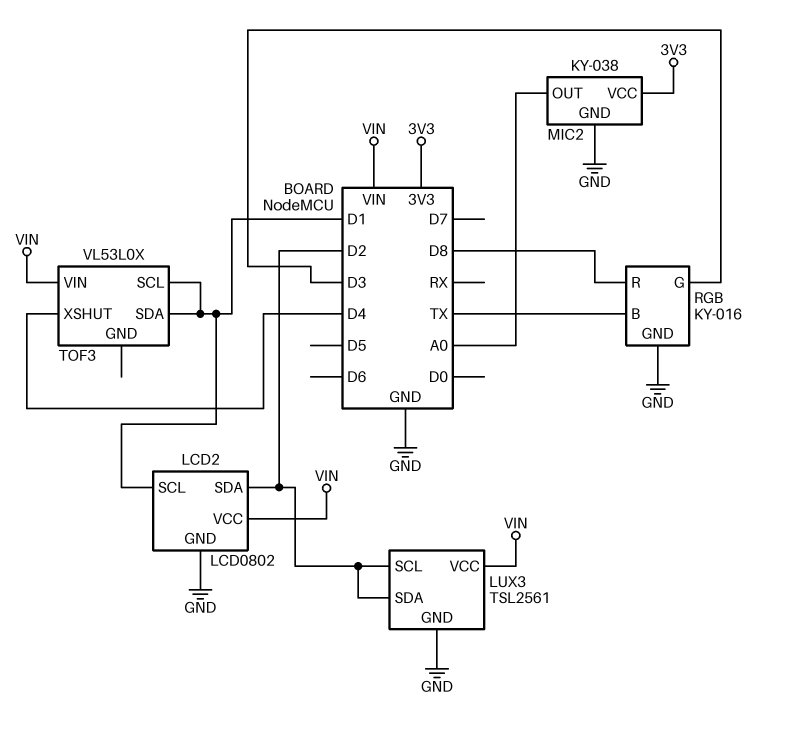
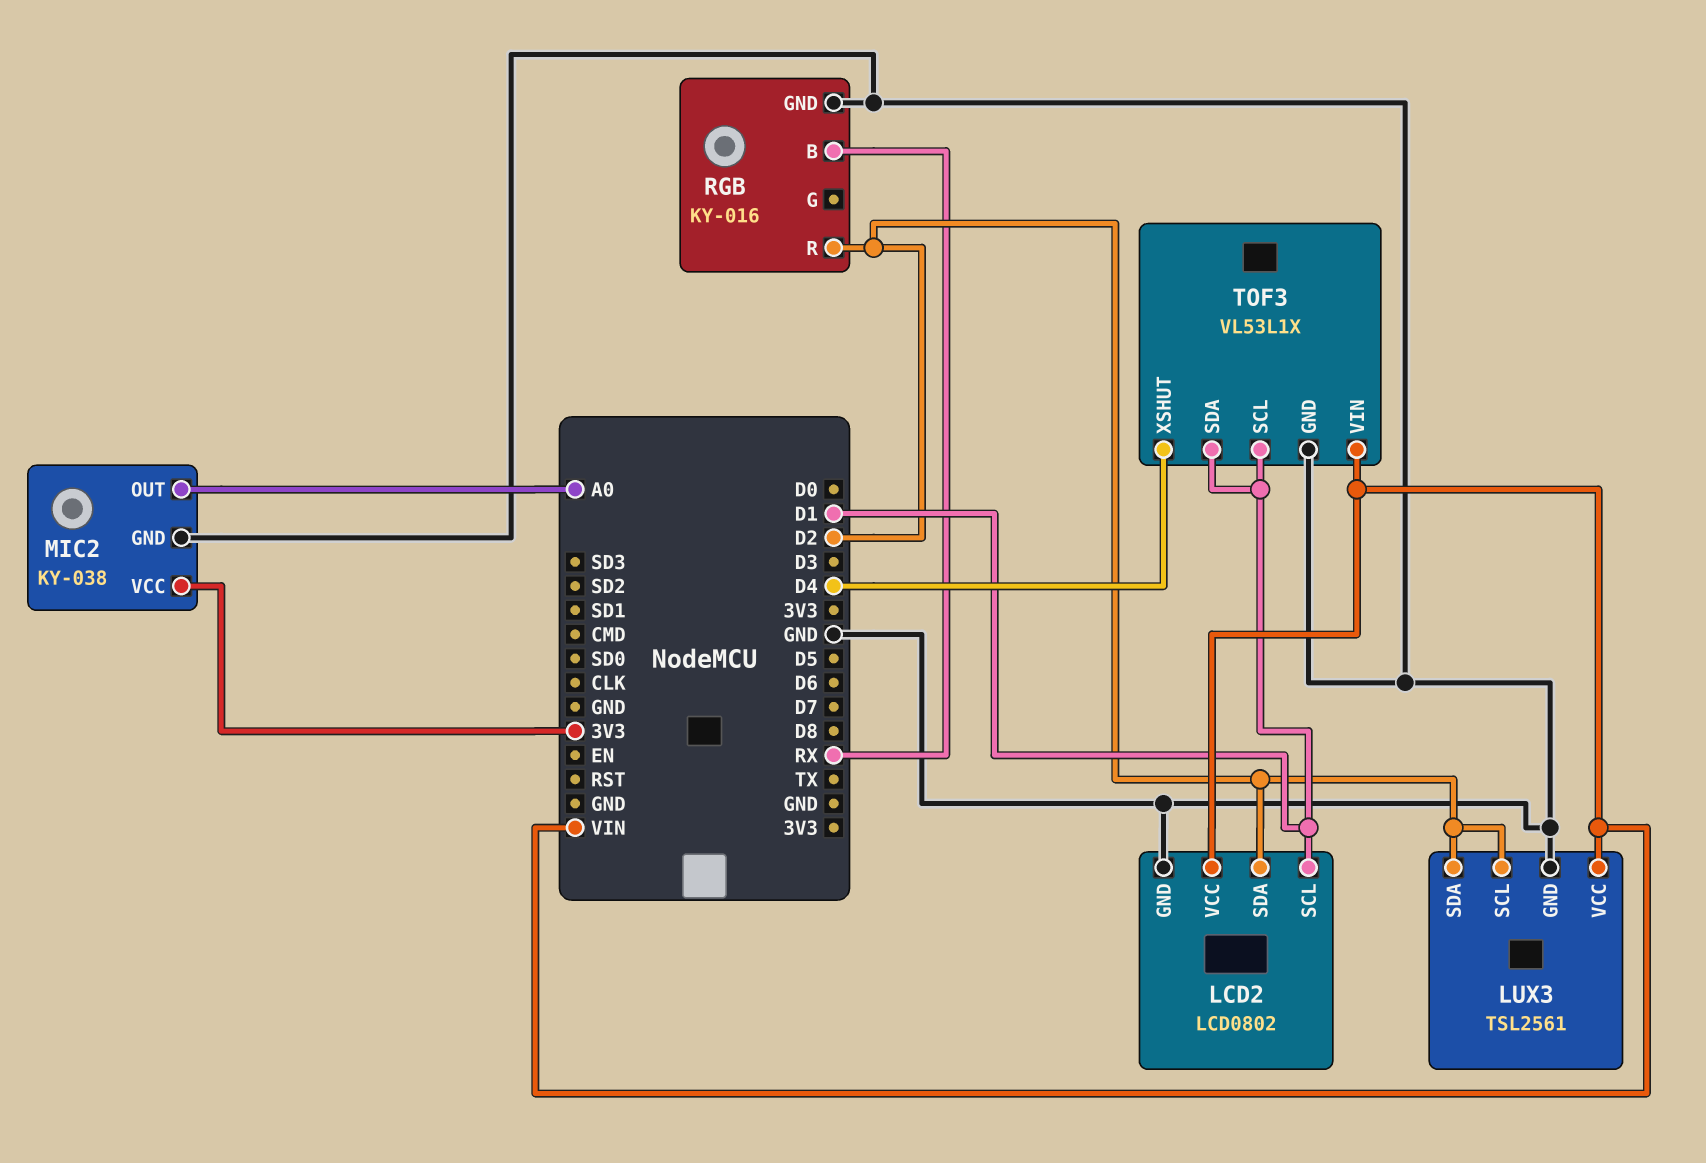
RGB pin B: TX -> RX
RGB pin G: D3 -> none
RGB pin R: D8 -> D2
TOF3: VL53L0X -> VL53L1X
TOF3 pin GND: none -> GND

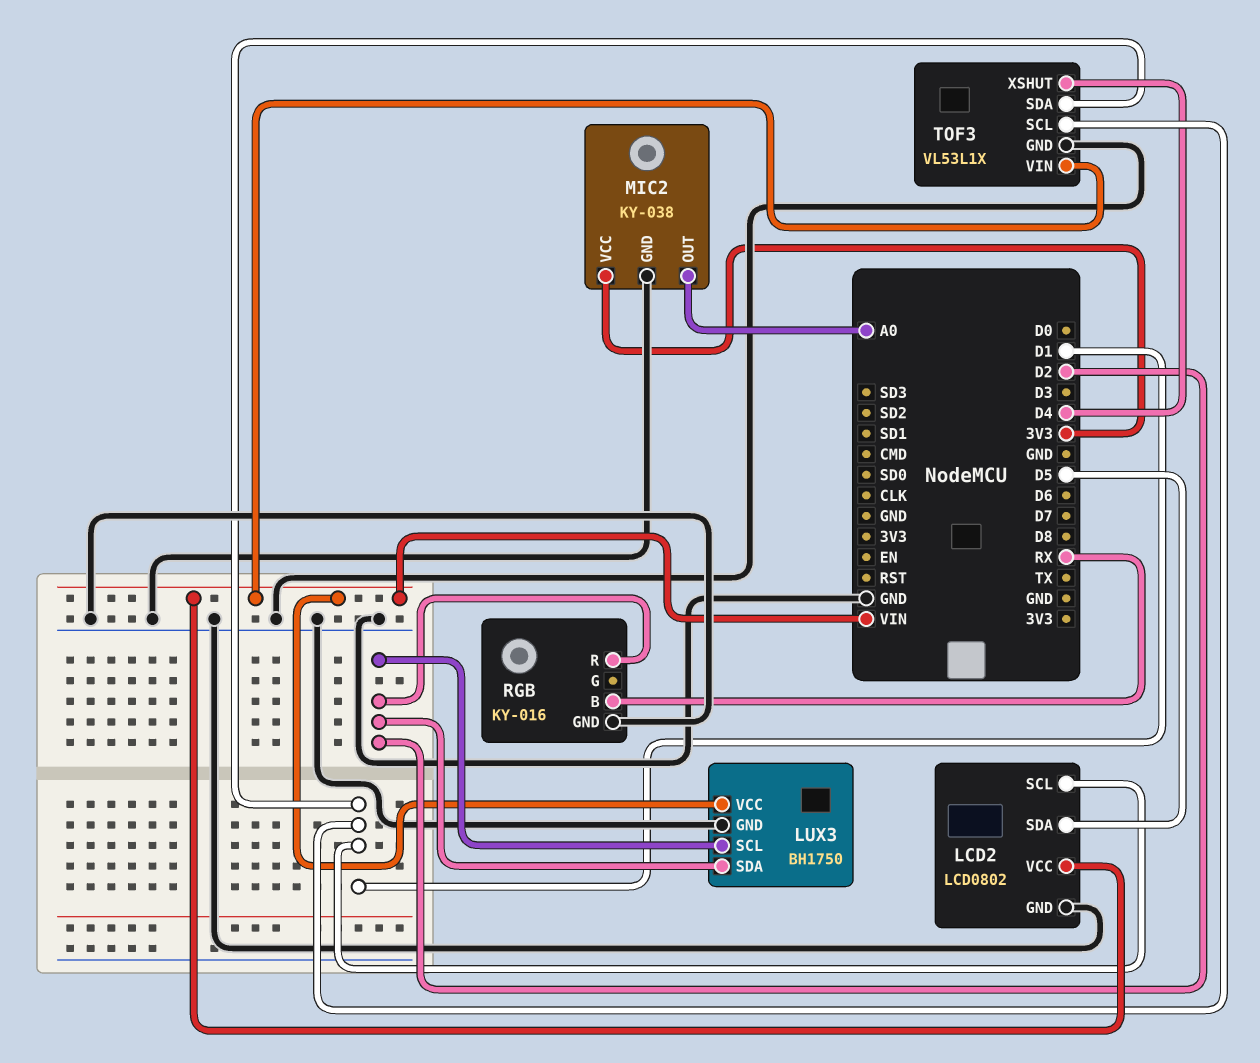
LCD2 pin SDA: D2 -> D5
LUX3: TSL2561 -> BH1750

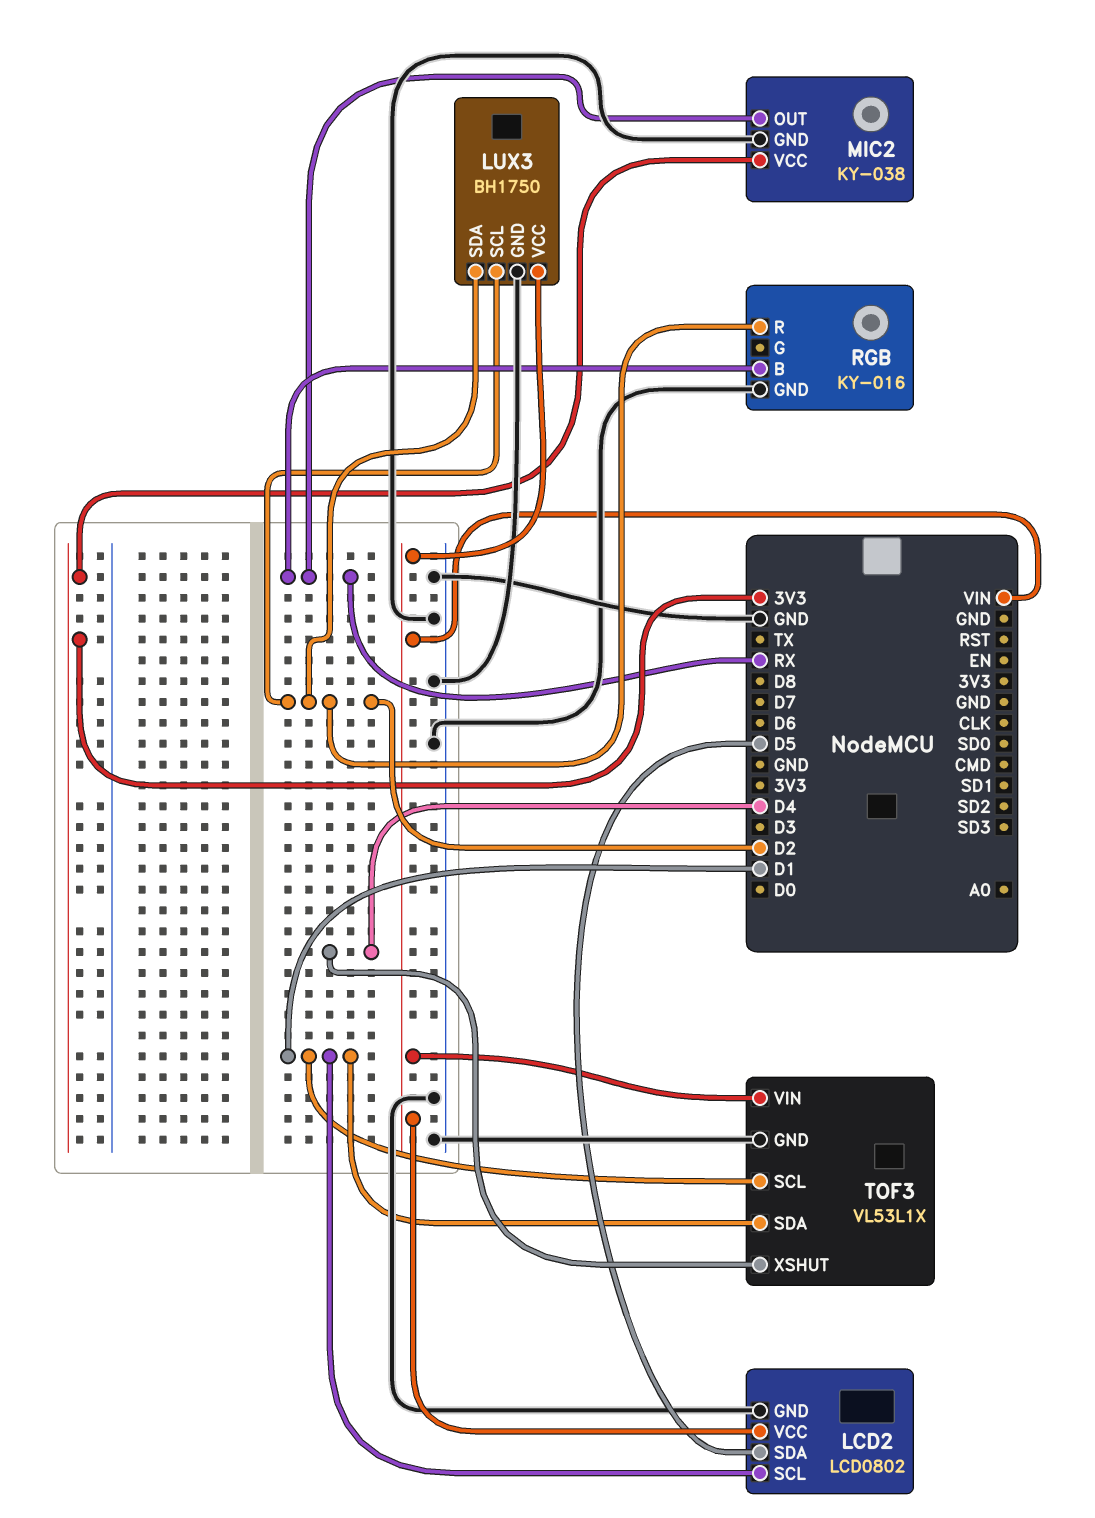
MIC2 pin OUT: A0 -> RX

